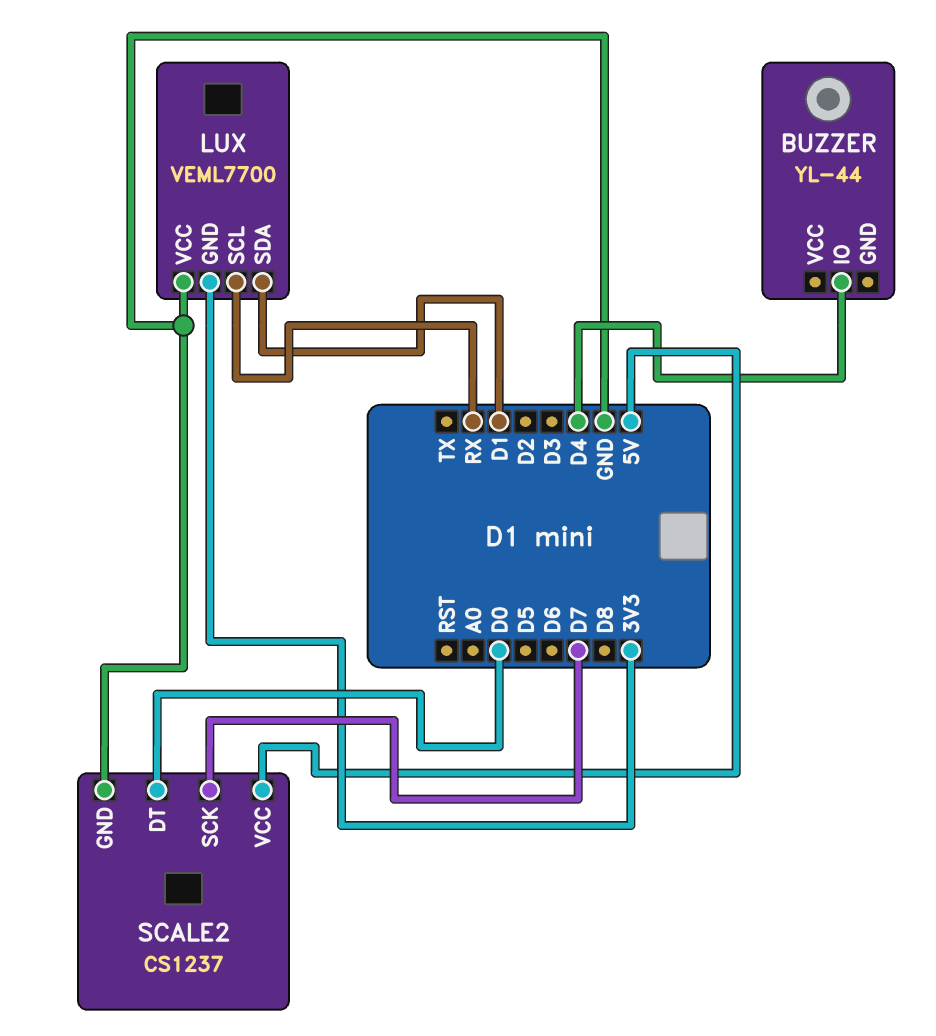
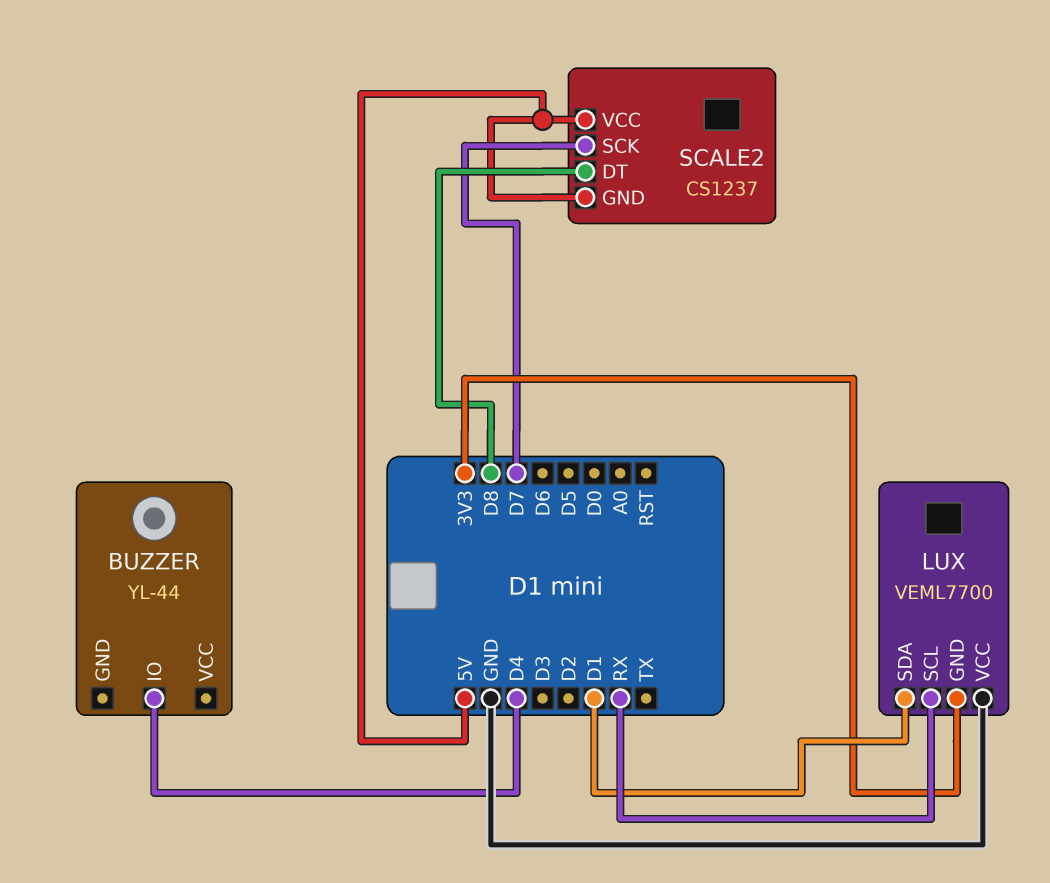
SCALE2 pin DT: D0 -> D8
SCALE2 pin GND: GND -> 5V

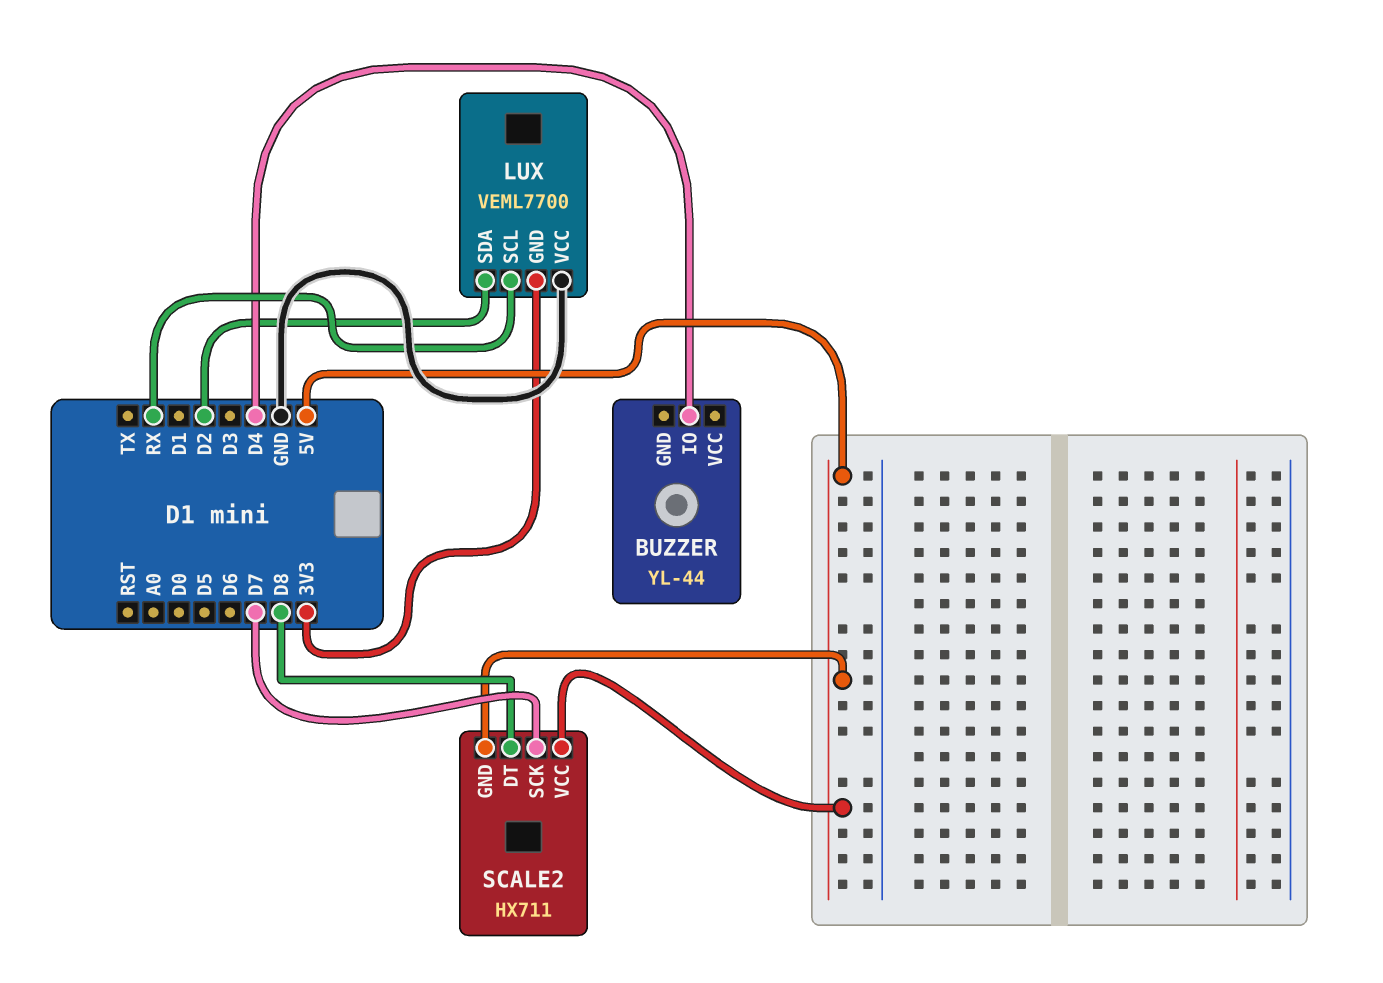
LUX pin SDA: D1 -> D2
SCALE2: CS1237 -> HX711

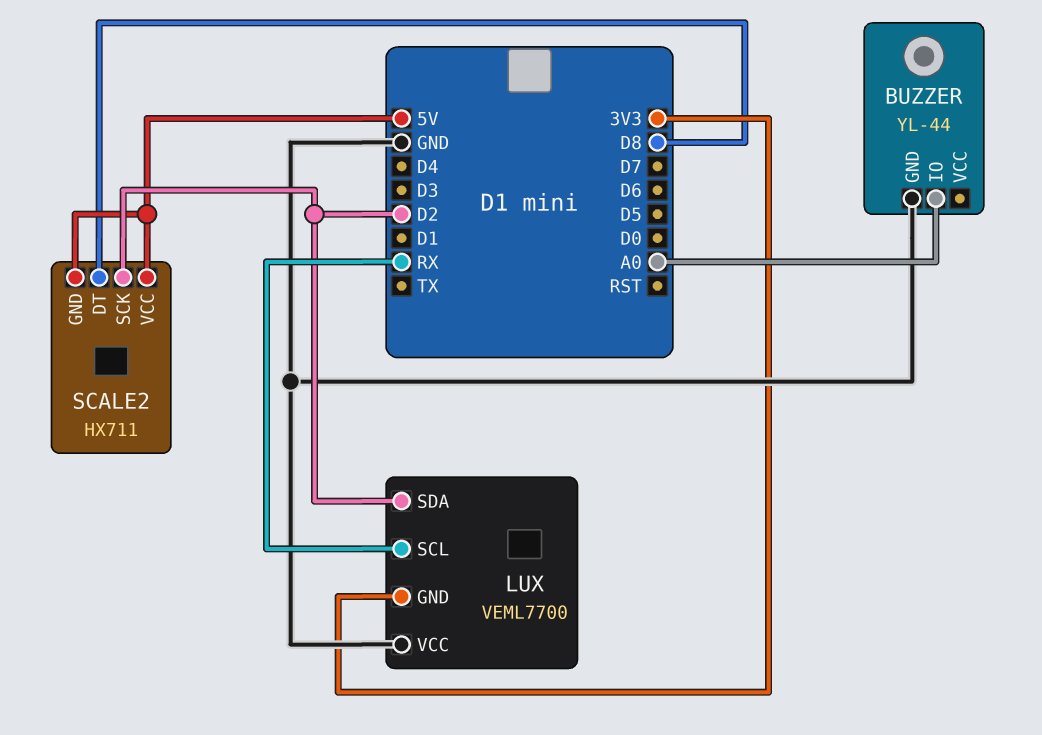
BUZZER pin GND: none -> GND
BUZZER pin IO: D4 -> A0
SCALE2 pin SCK: D7 -> D2

